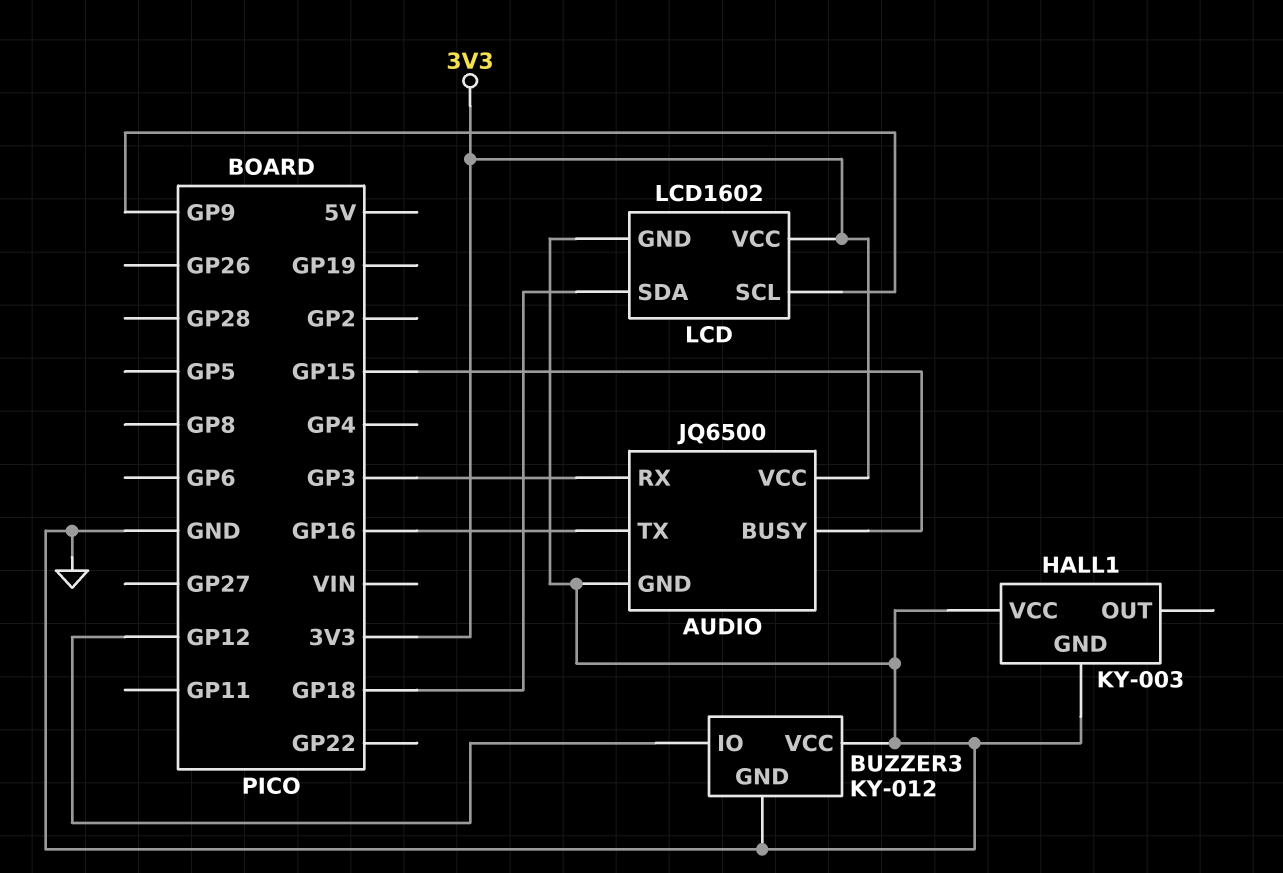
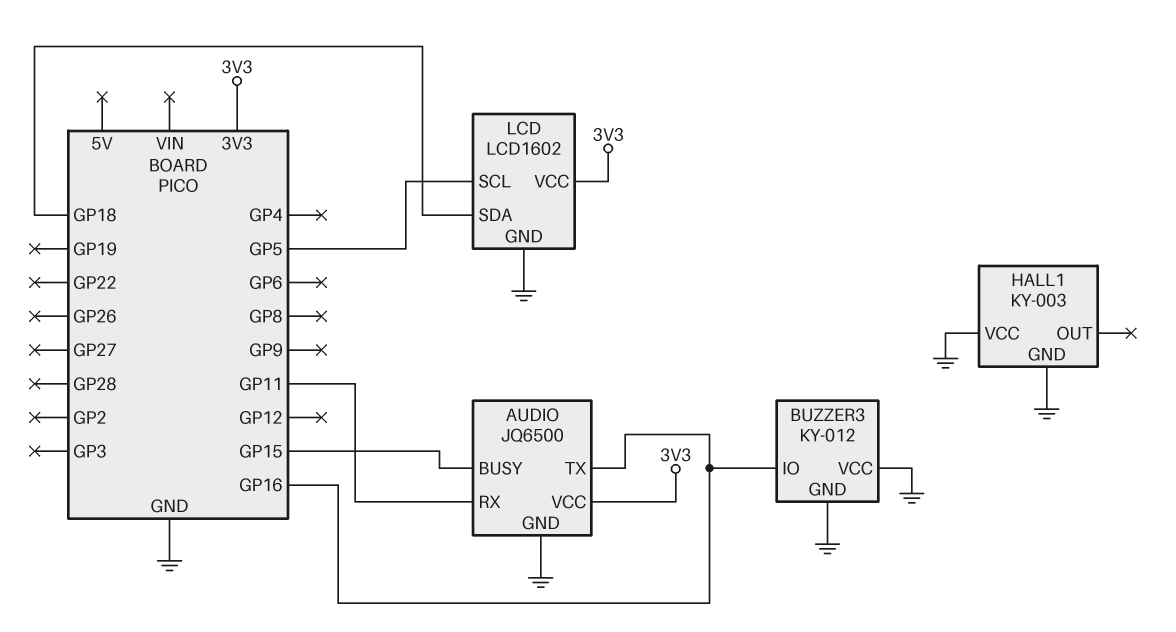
AUDIO pin RX: GP3 -> GP11
BUZZER3 pin IO: GP12 -> GP16
LCD pin SCL: GP9 -> GP5

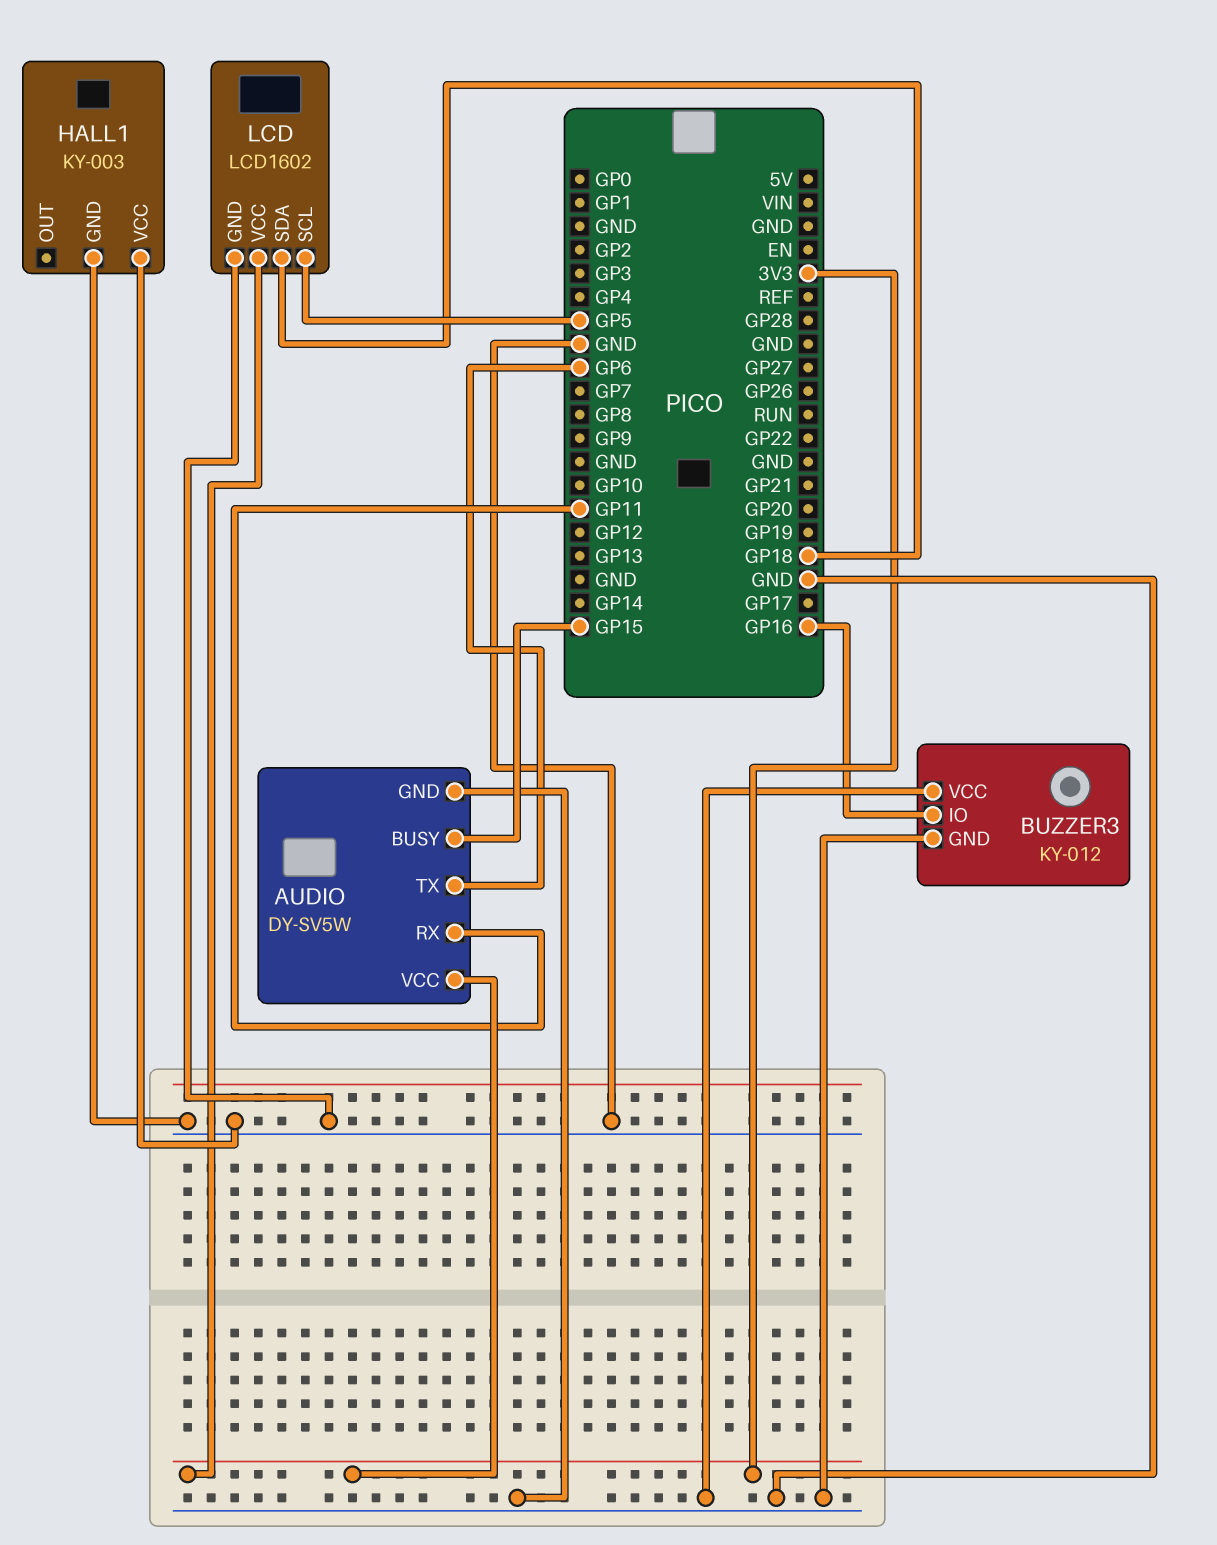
AUDIO: JQ6500 -> DY-SV5W
AUDIO pin TX: GP16 -> GP6

